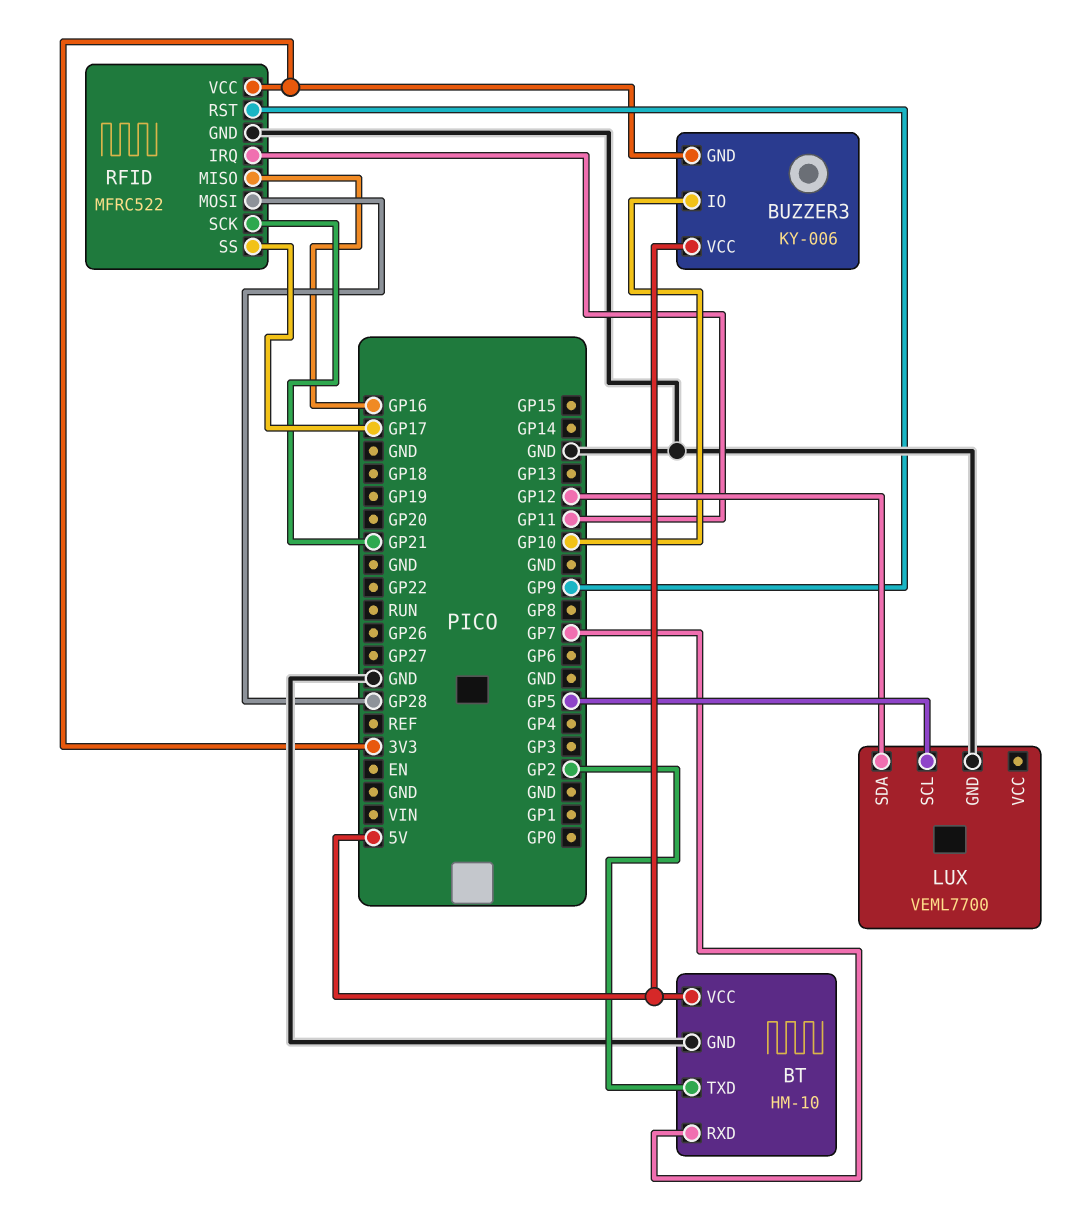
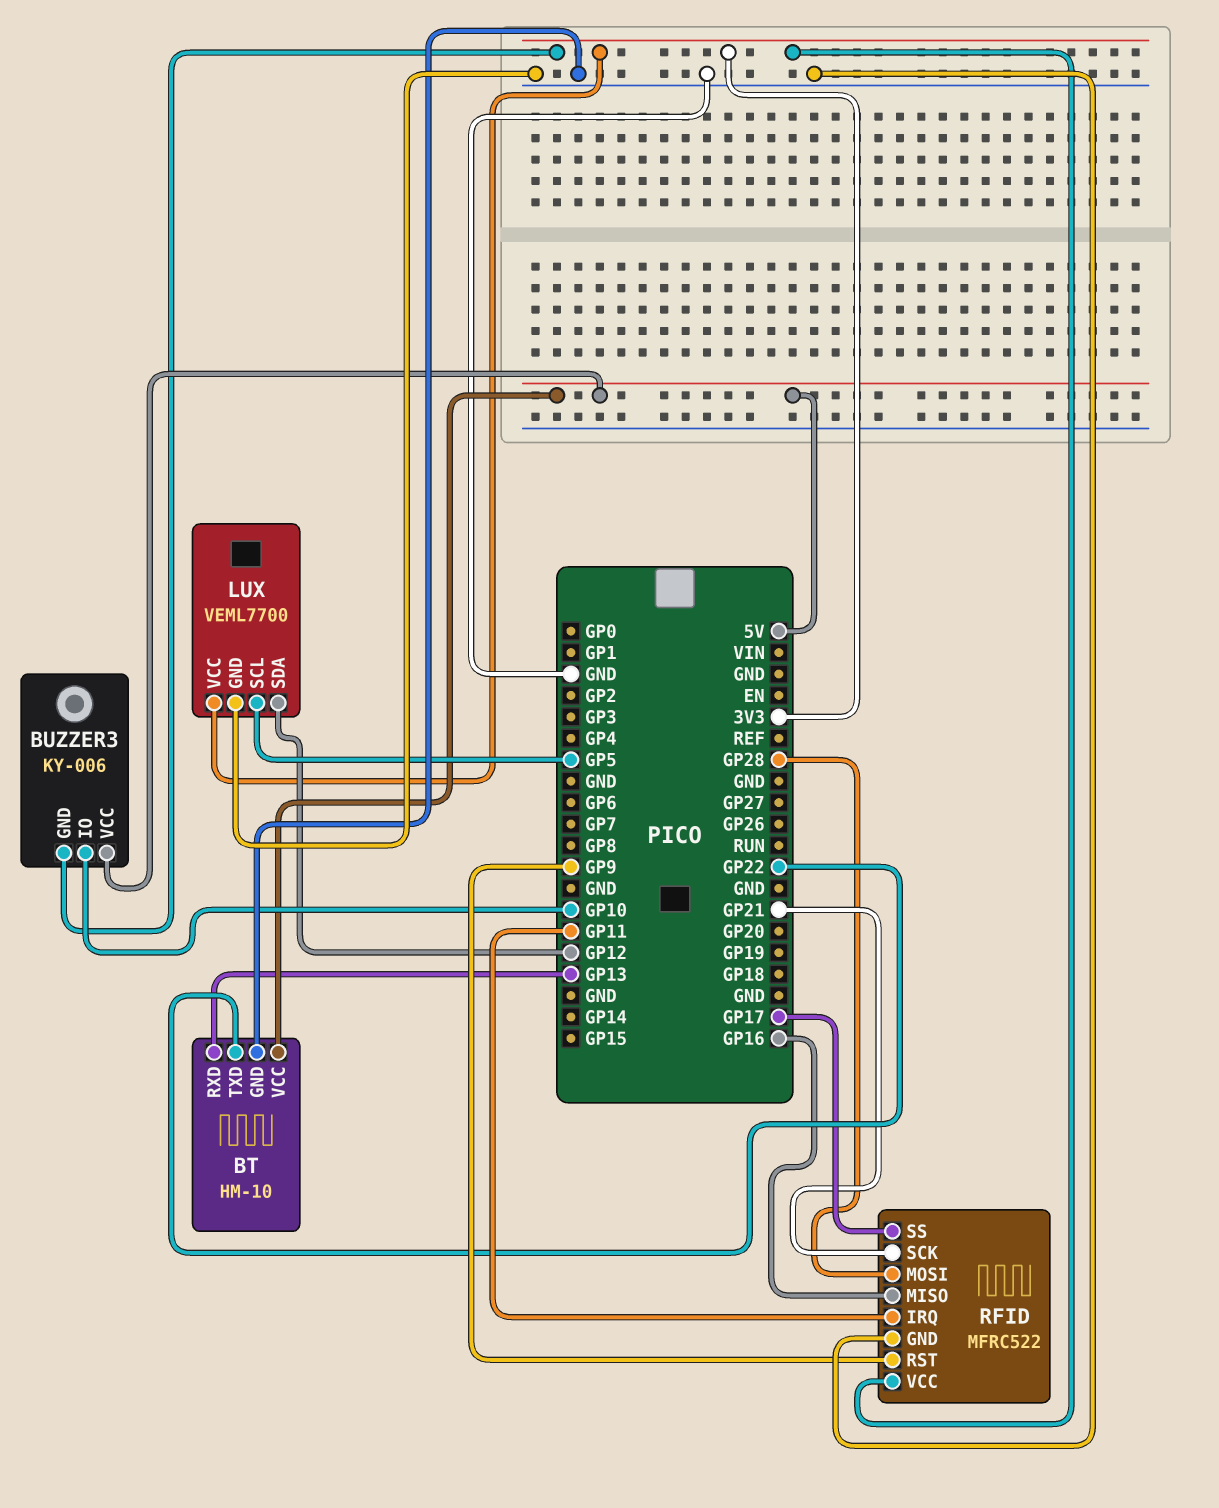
BT pin RXD: GP7 -> GP13
BT pin TXD: GP2 -> GP22
LUX pin VCC: none -> 3V3

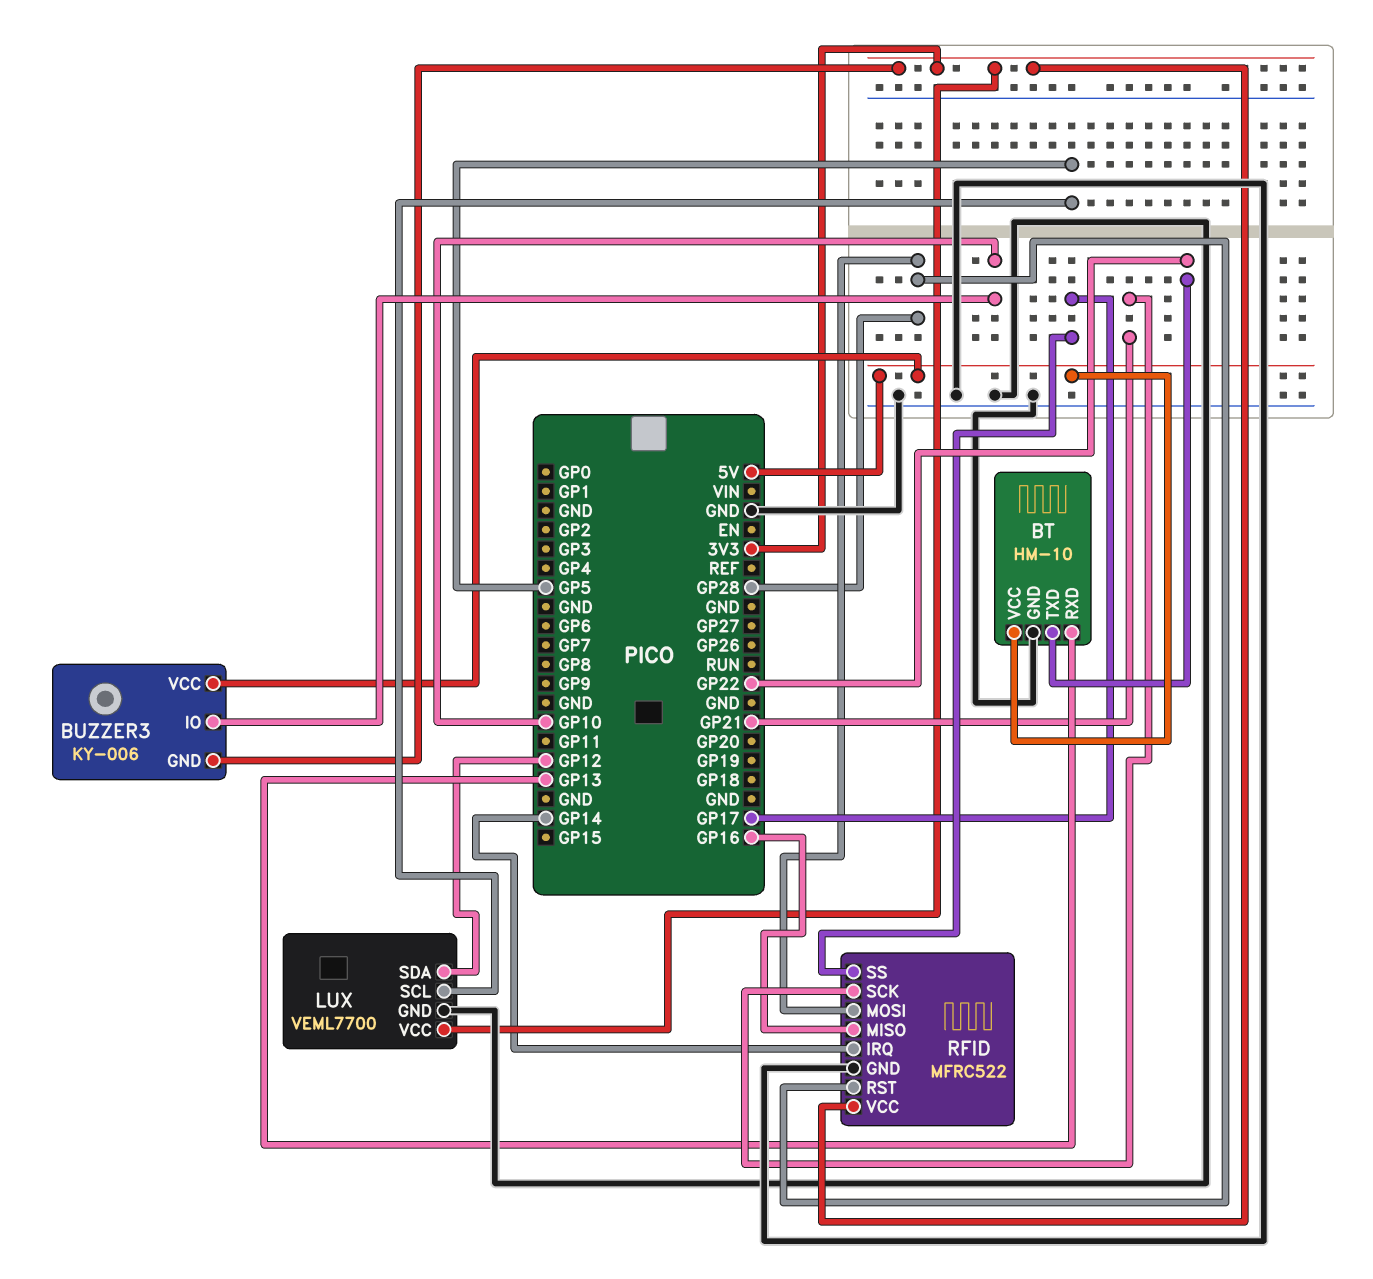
RFID pin IRQ: GP11 -> GP14
RFID pin RST: GP9 -> GP28

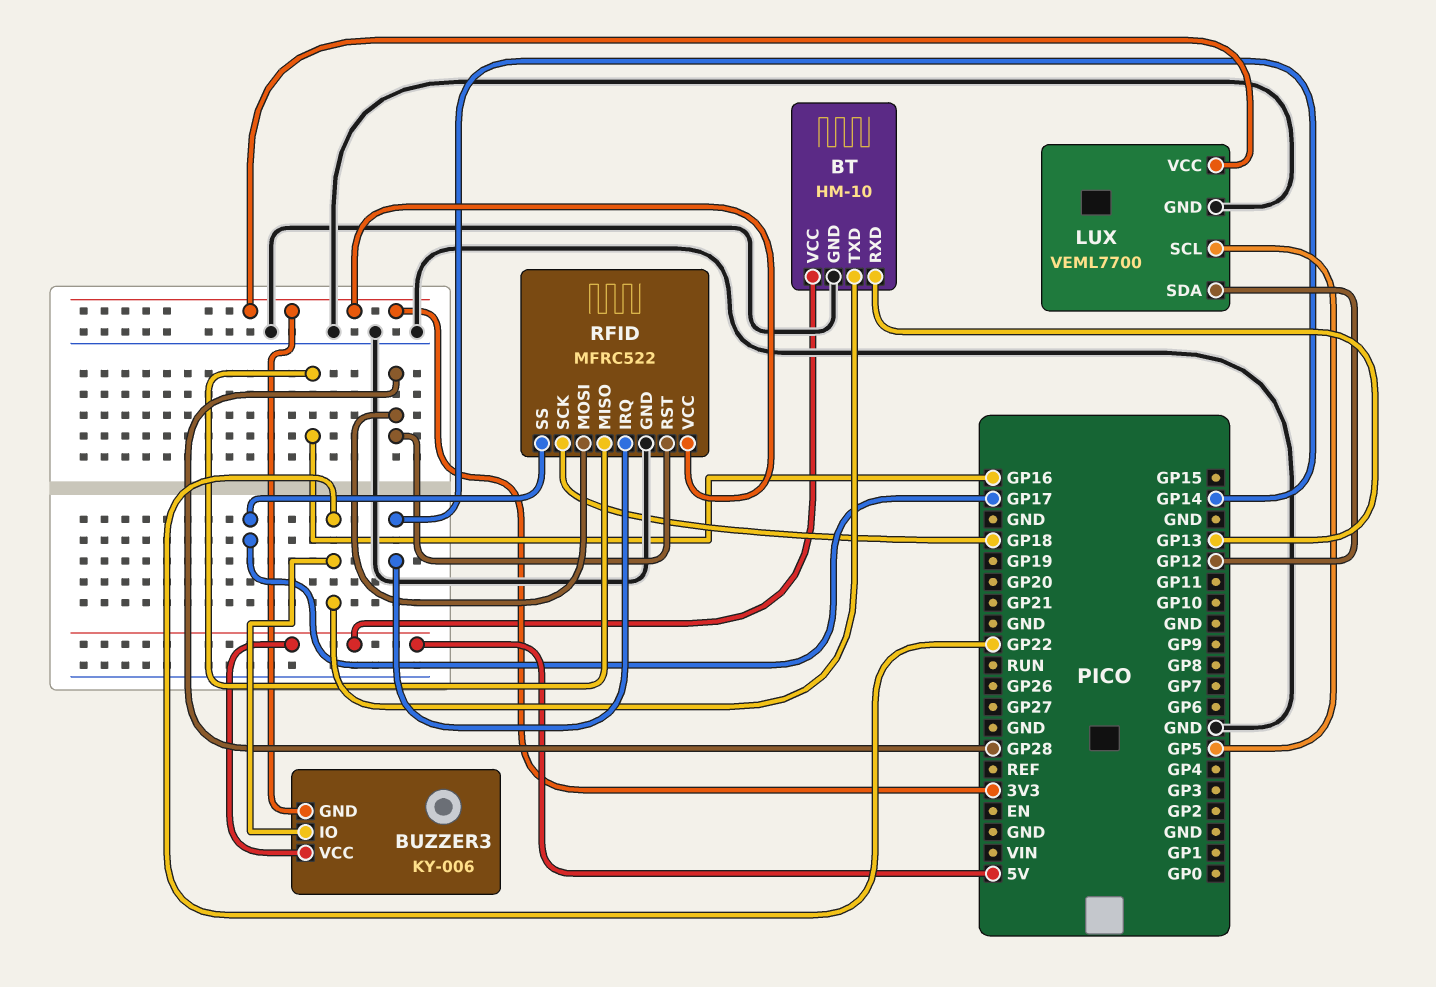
BUZZER3 pin IO: GP10 -> GP22
RFID pin SCK: GP21 -> GP18

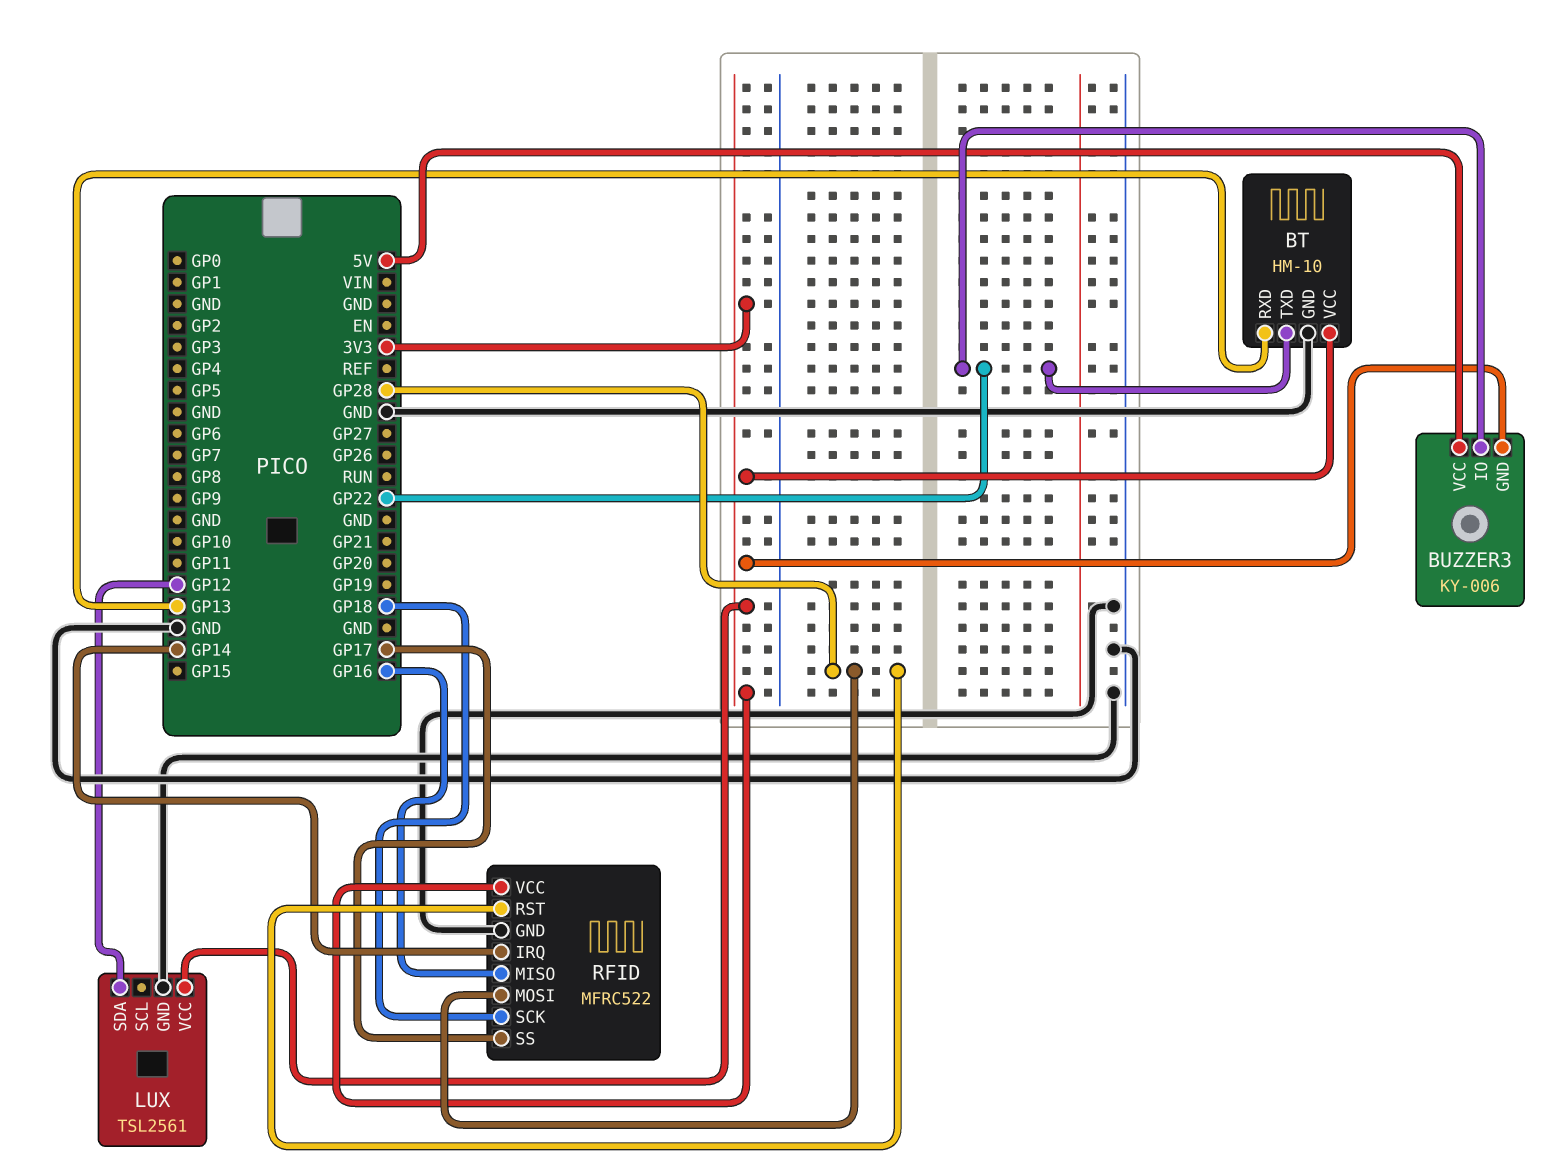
BT pin VCC: 5V -> 3V3
LUX: VEML7700 -> TSL2561
LUX pin SCL: GP5 -> none

